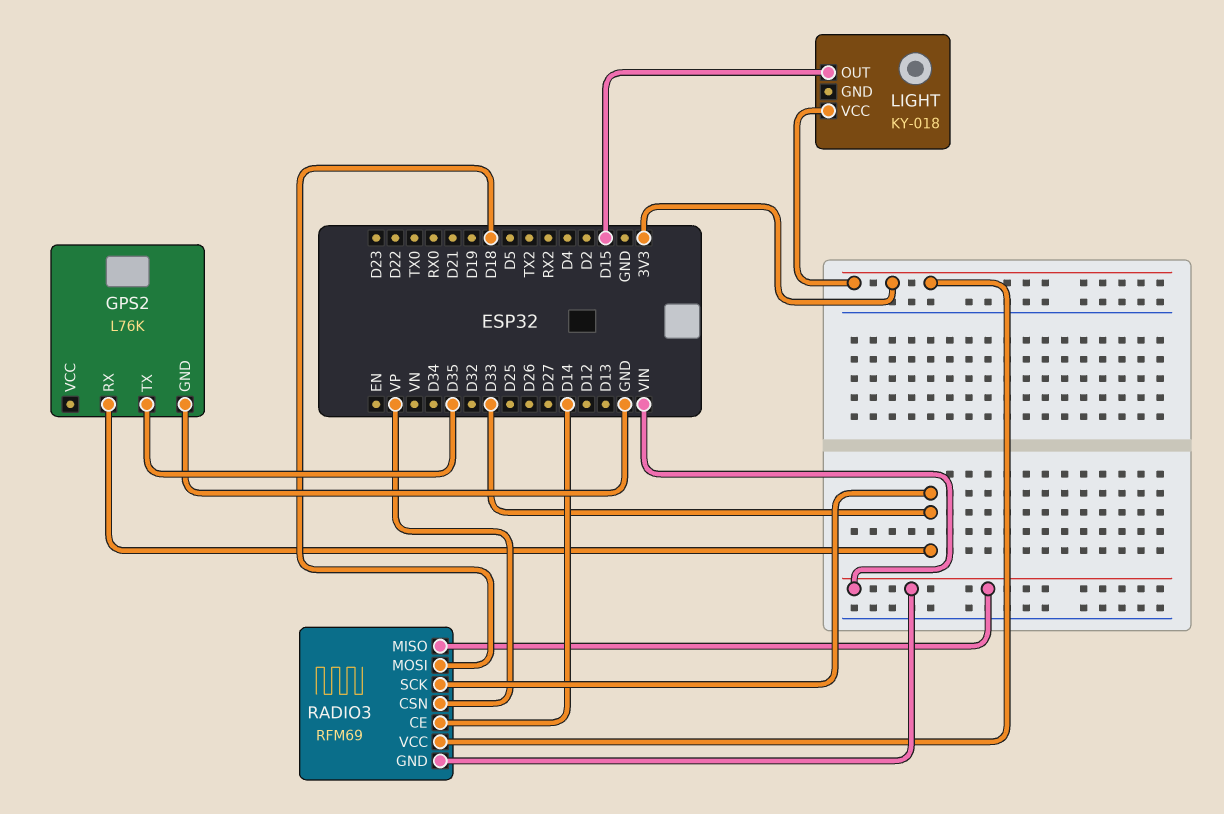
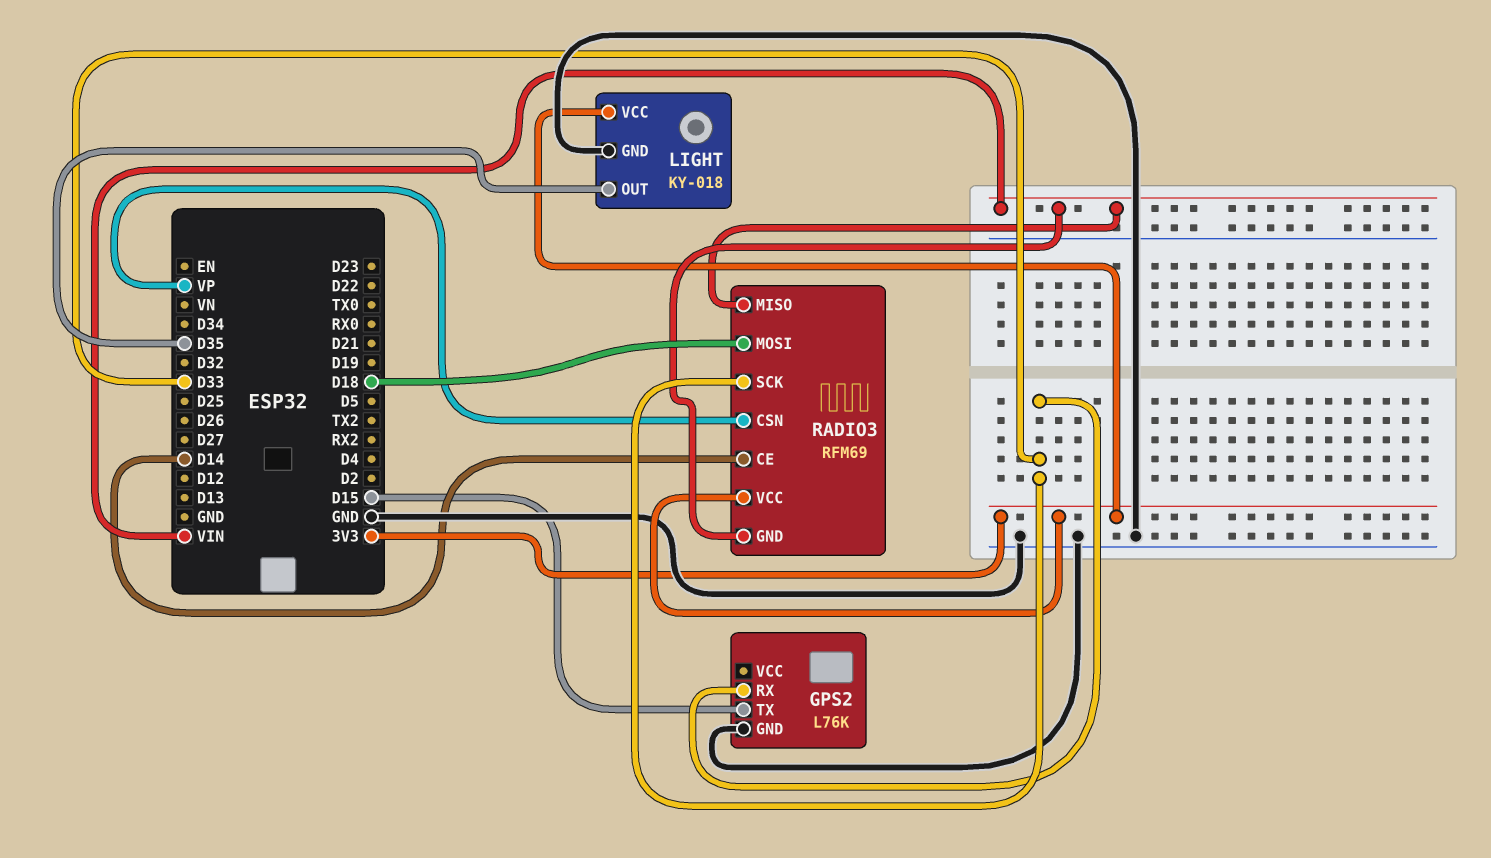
GPS2 pin TX: D35 -> D15
LIGHT pin GND: none -> GND
LIGHT pin OUT: D15 -> D35

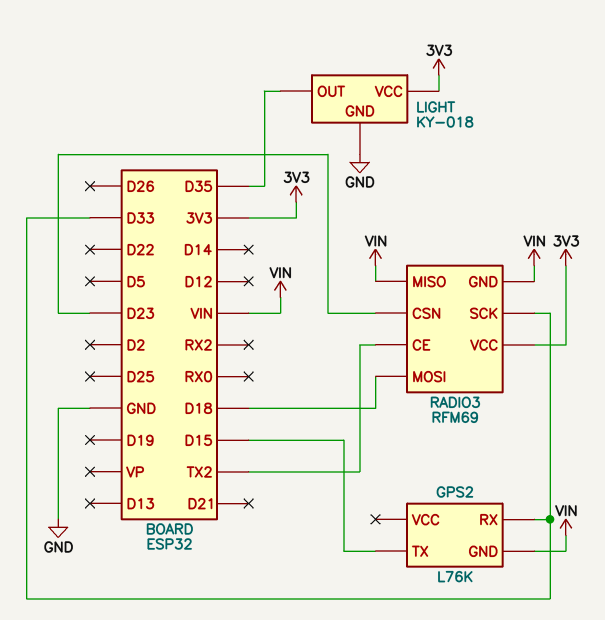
GPS2 pin GND: GND -> VIN
RADIO3 pin CE: D14 -> TX2
RADIO3 pin CSN: VP -> D23

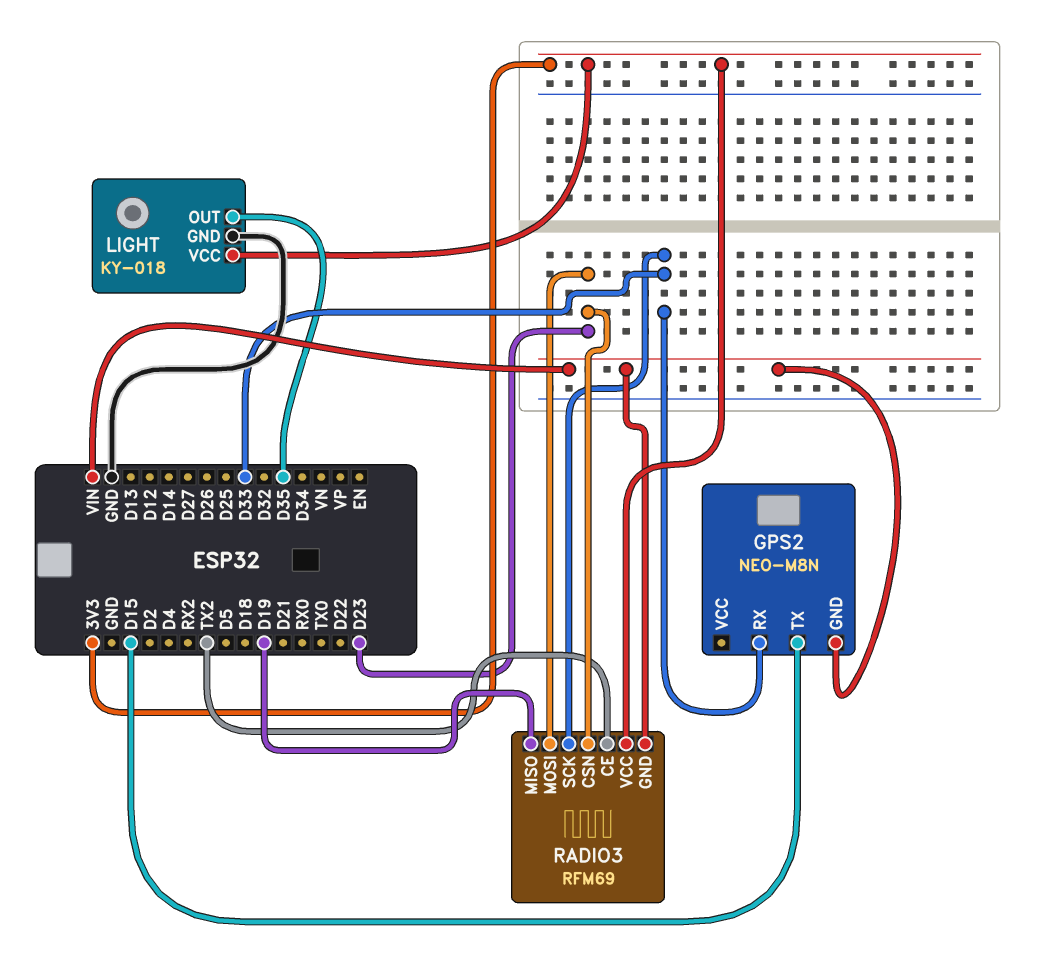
GPS2: L76K -> NEO-M8N
RADIO3 pin MISO: VIN -> D19
RADIO3 pin MOSI: D18 -> D23

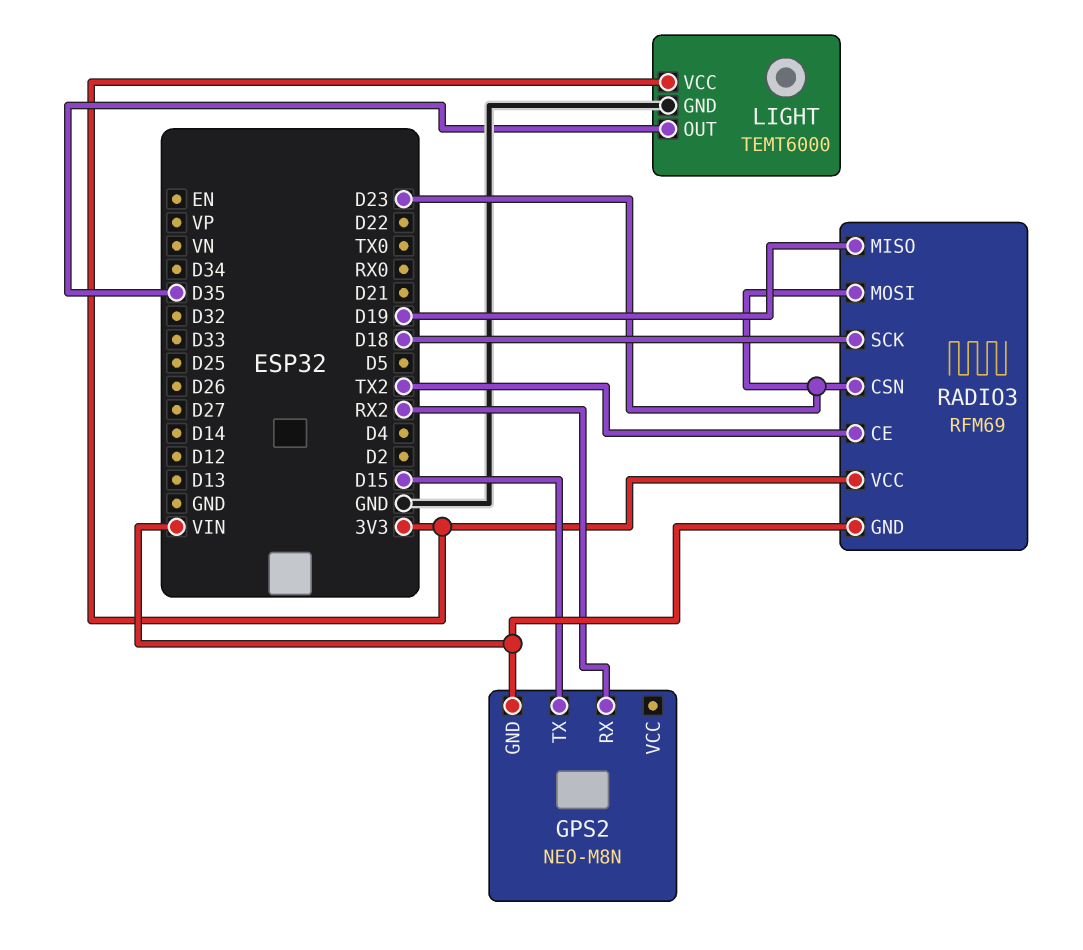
GPS2 pin RX: D33 -> RX2
LIGHT: KY-018 -> TEMT6000
RADIO3 pin SCK: D33 -> D18

